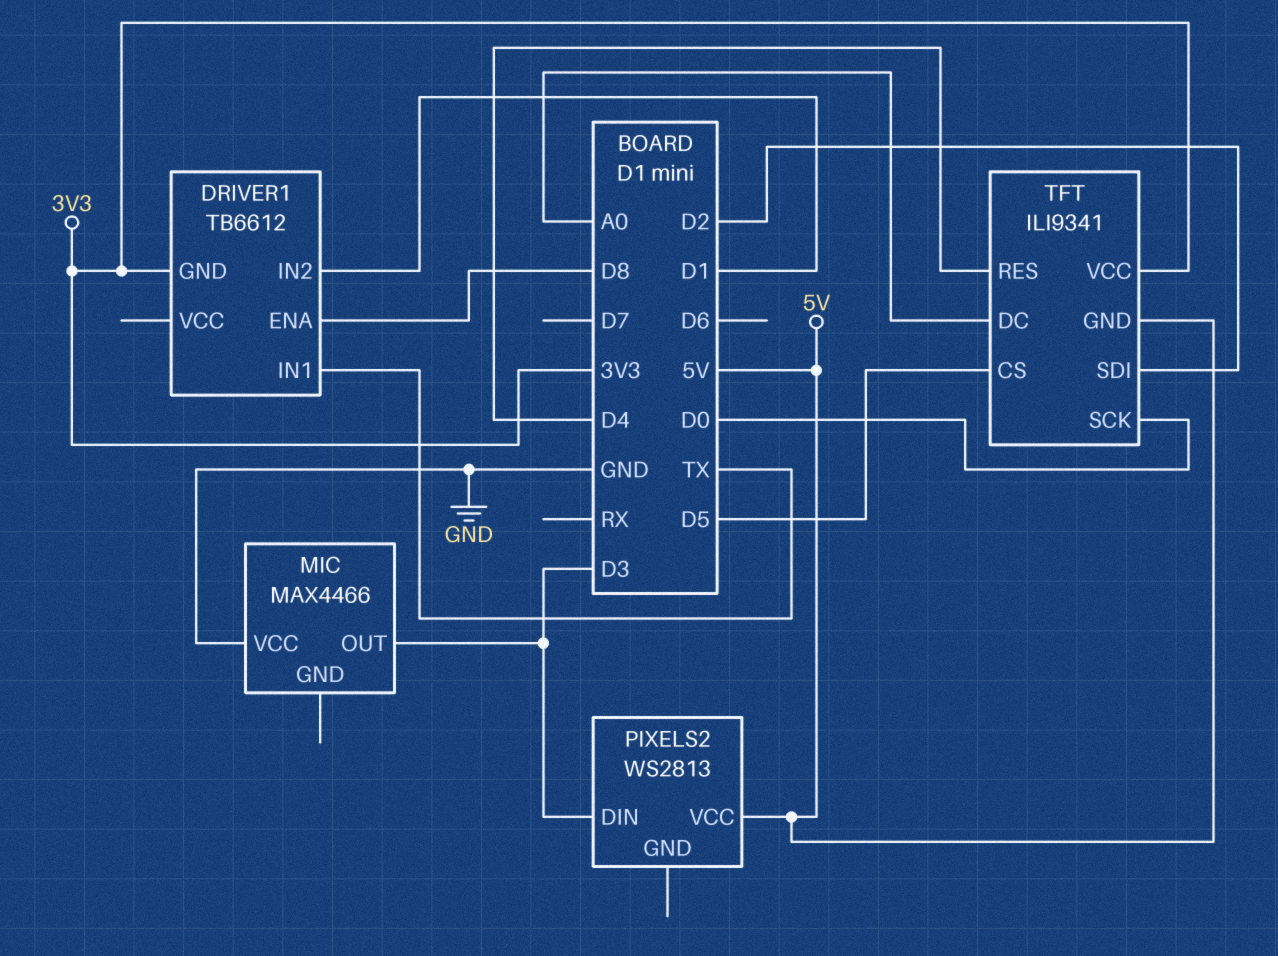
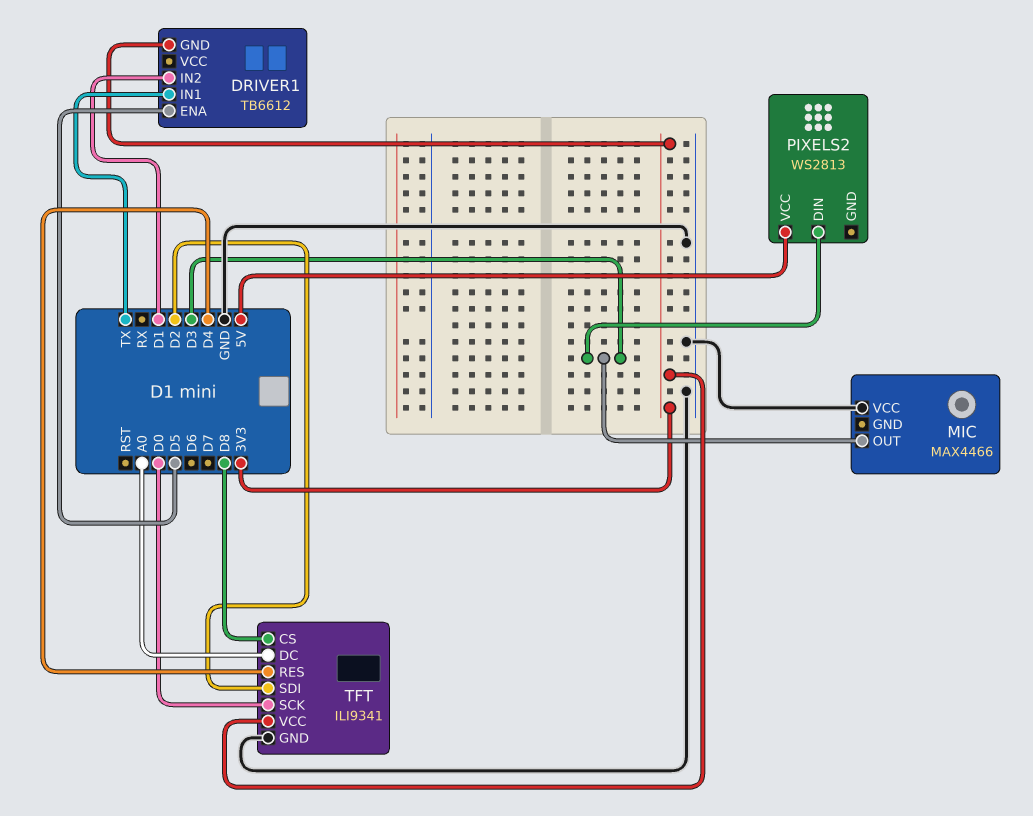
DRIVER1 pin ENA: D8 -> D5
TFT pin CS: D5 -> D8
TFT pin GND: 5V -> GND

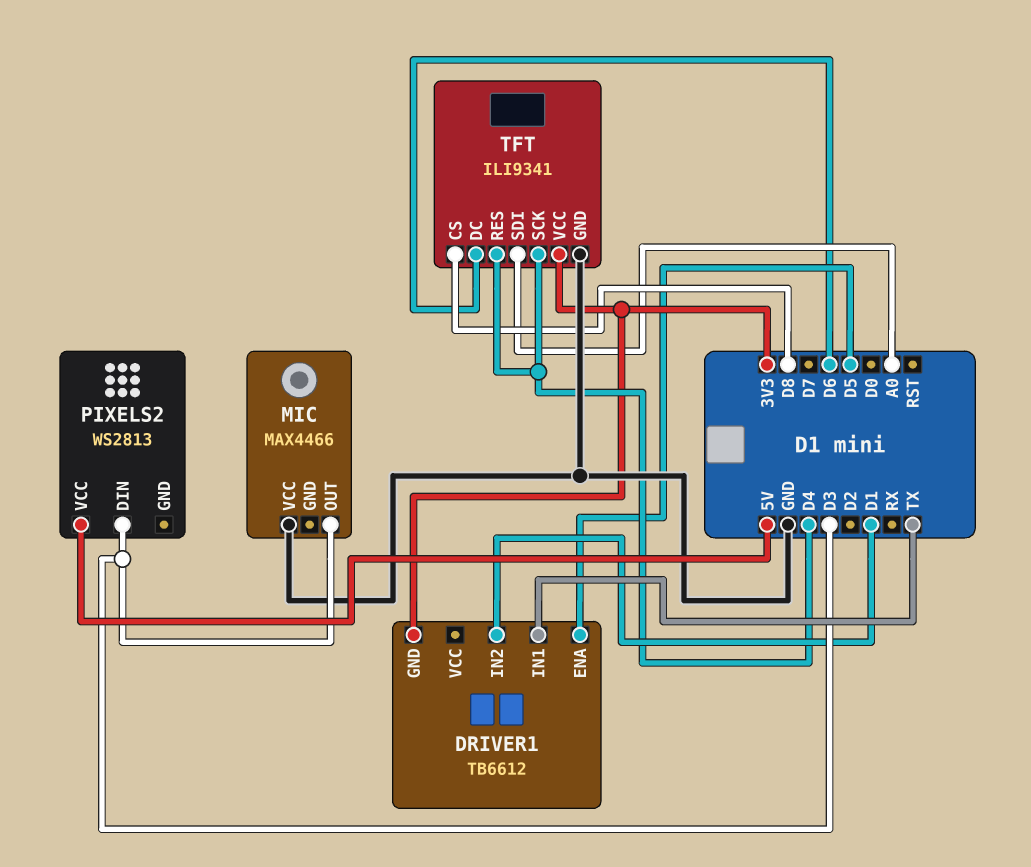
TFT pin DC: A0 -> D6
TFT pin SCK: D0 -> D4
TFT pin SDI: D2 -> A0

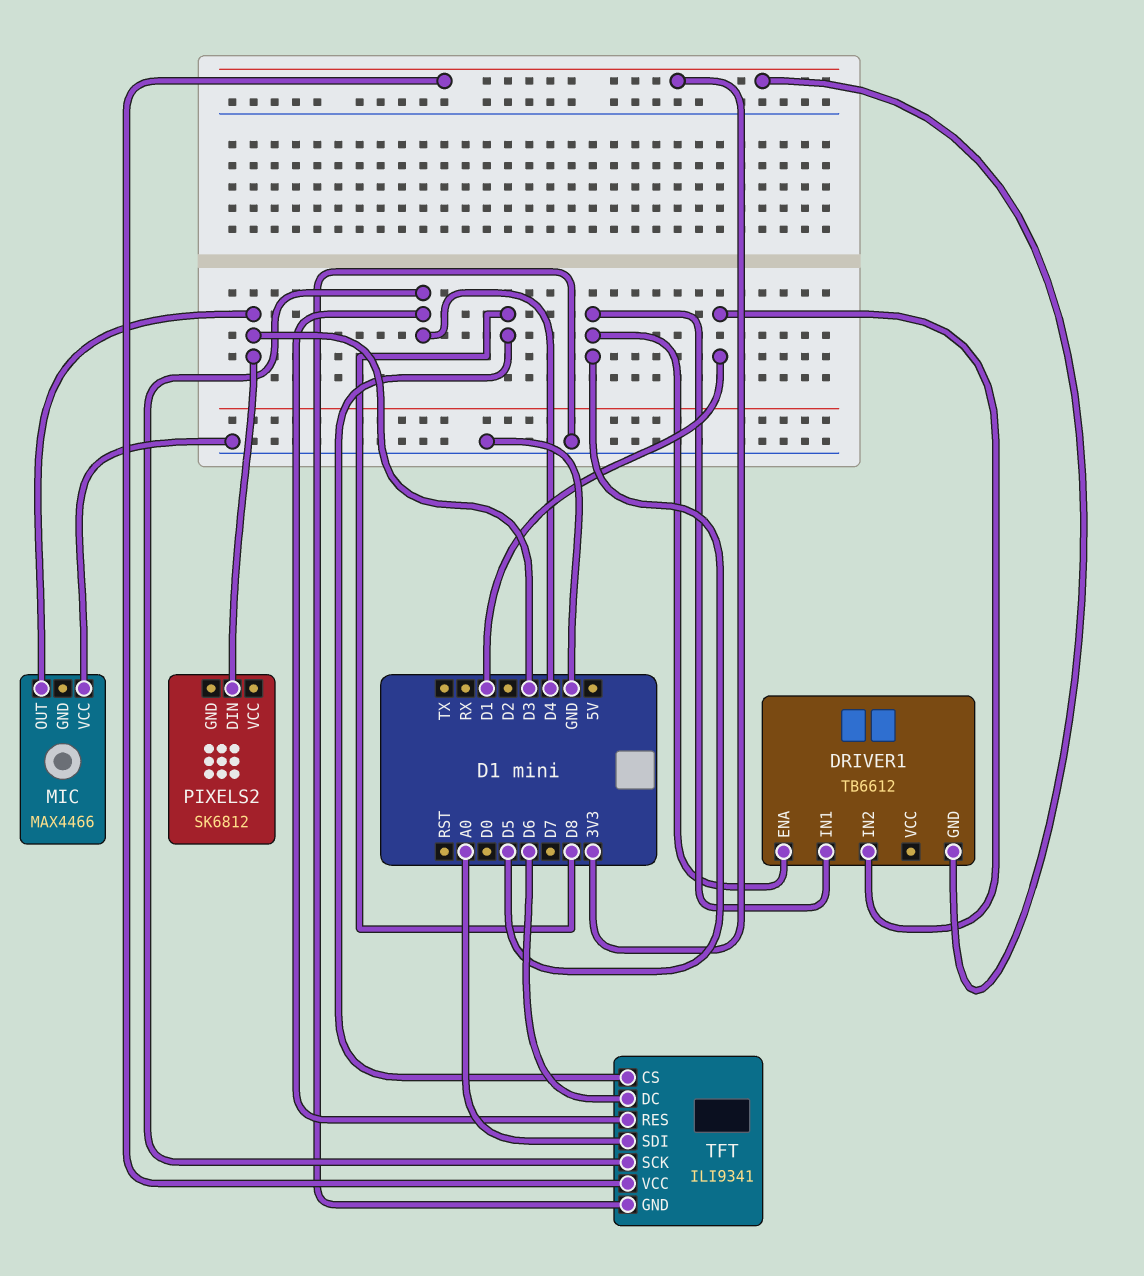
DRIVER1 pin IN1: TX -> D5
PIXELS2: WS2813 -> SK6812
PIXELS2 pin VCC: 5V -> none

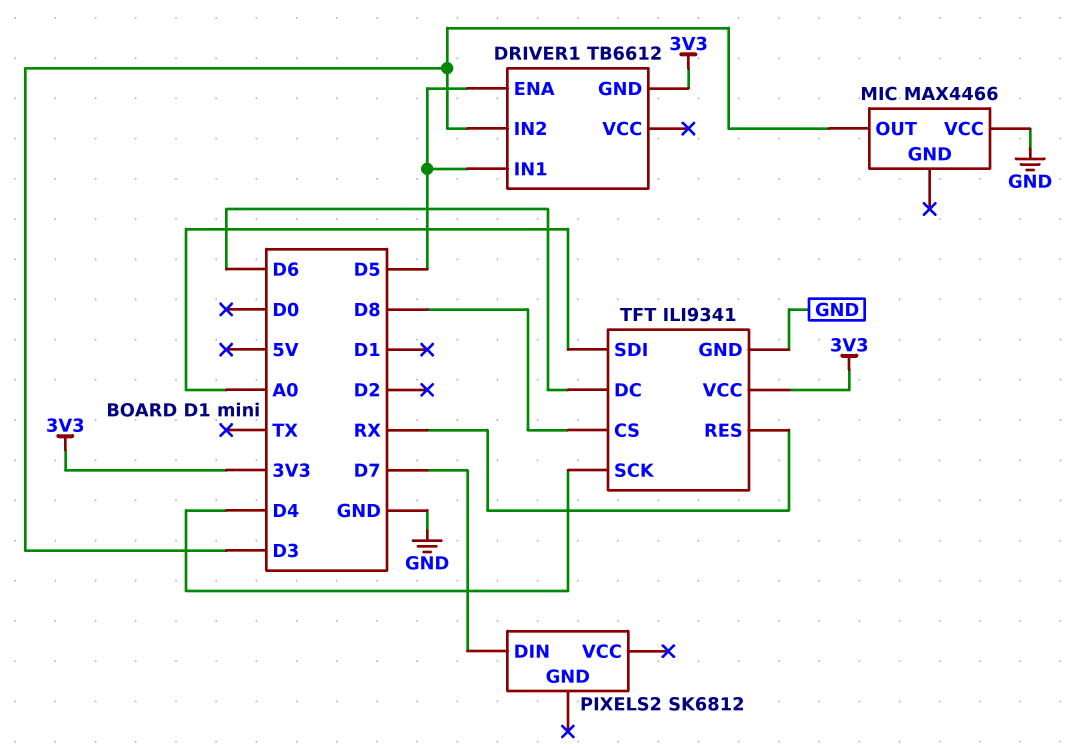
DRIVER1 pin IN2: D1 -> D3
PIXELS2 pin DIN: D3 -> D7
TFT pin RES: D4 -> RX

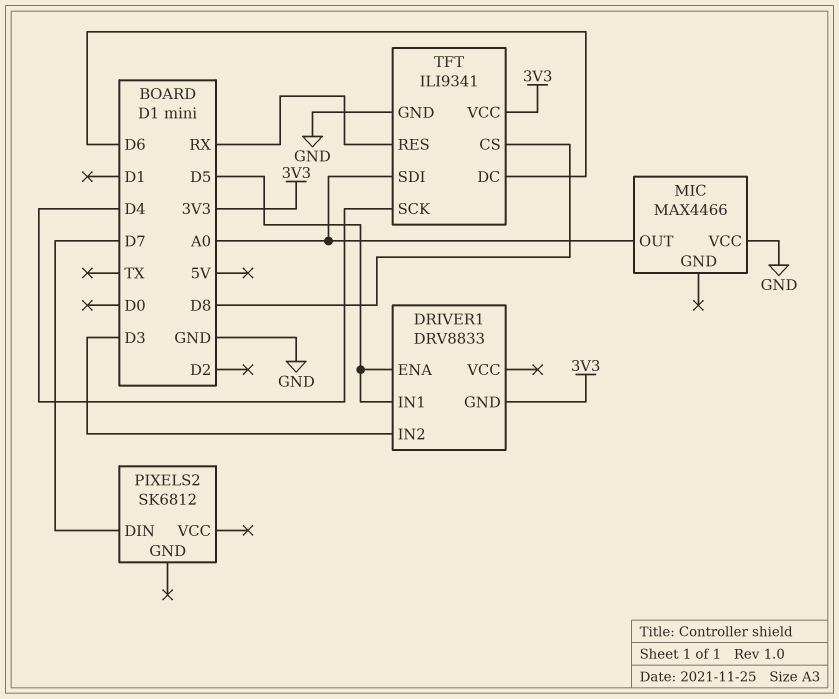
DRIVER1: TB6612 -> DRV8833
MIC pin OUT: D3 -> A0

